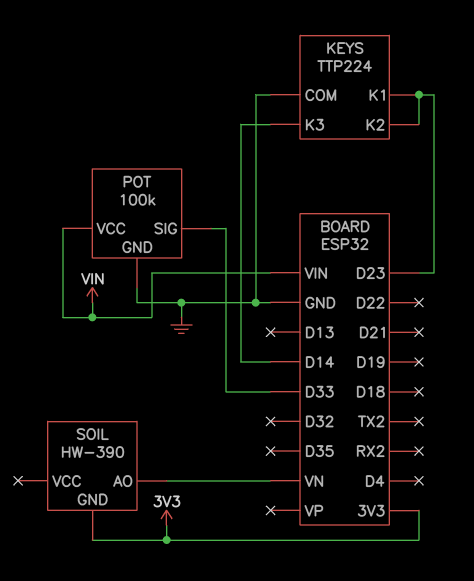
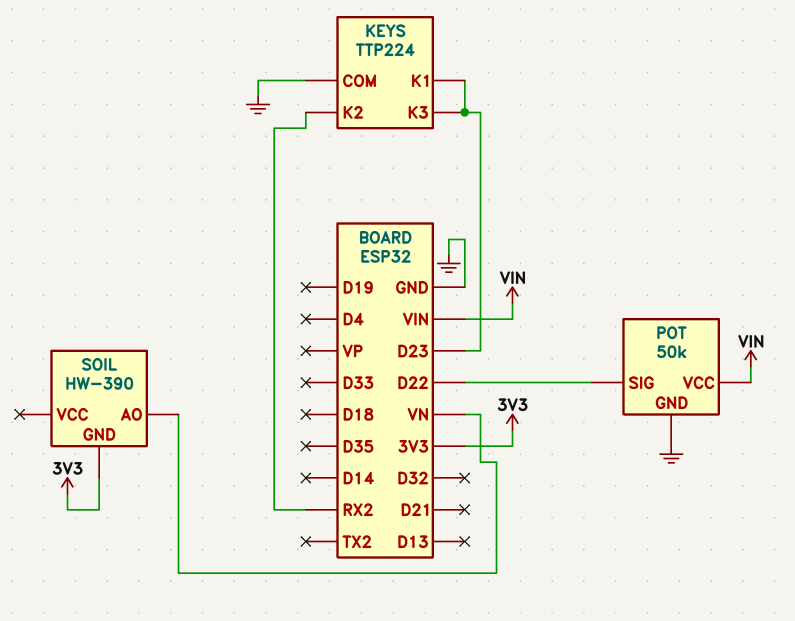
KEYS pin K2: D23 -> RX2
KEYS pin K3: D14 -> D23
POT: 100k -> 50k
POT pin SIG: D33 -> D22

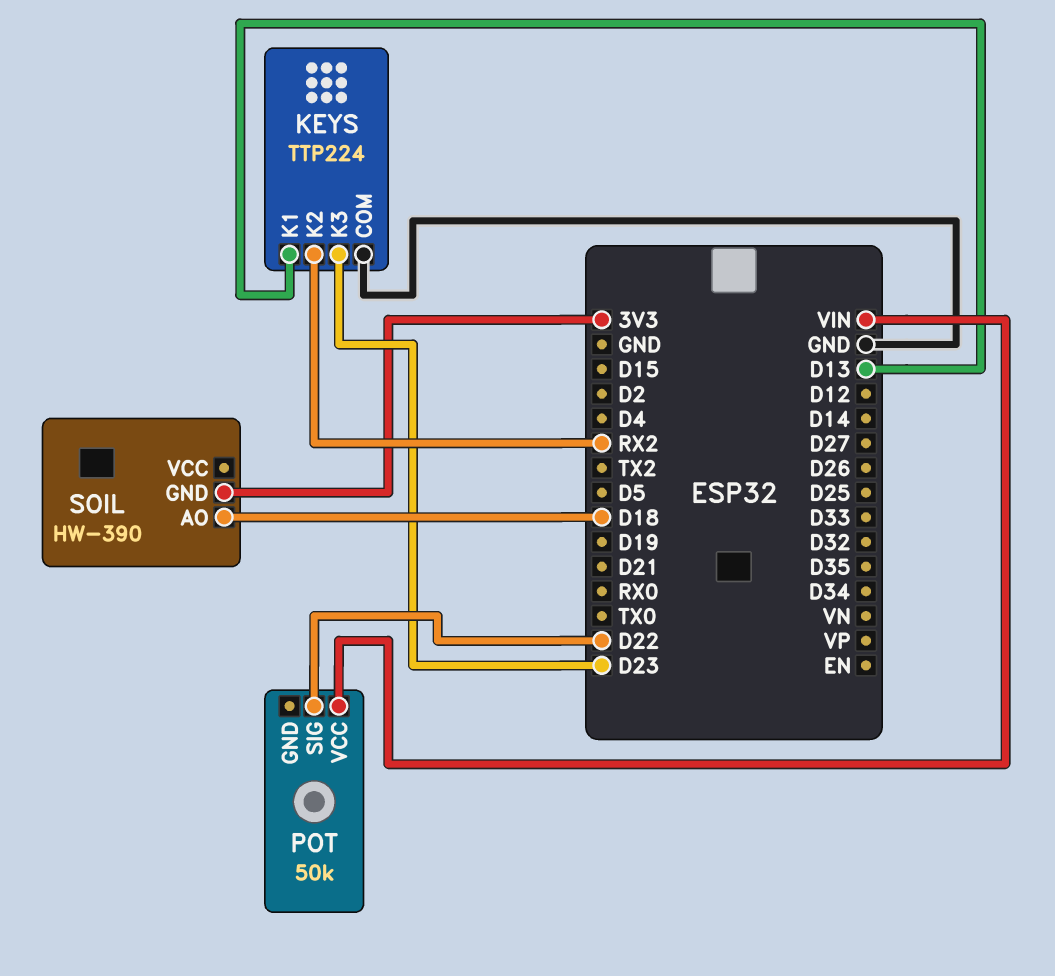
KEYS pin K1: D23 -> D13
POT pin GND: GND -> none
SOIL pin AO: VN -> D18

